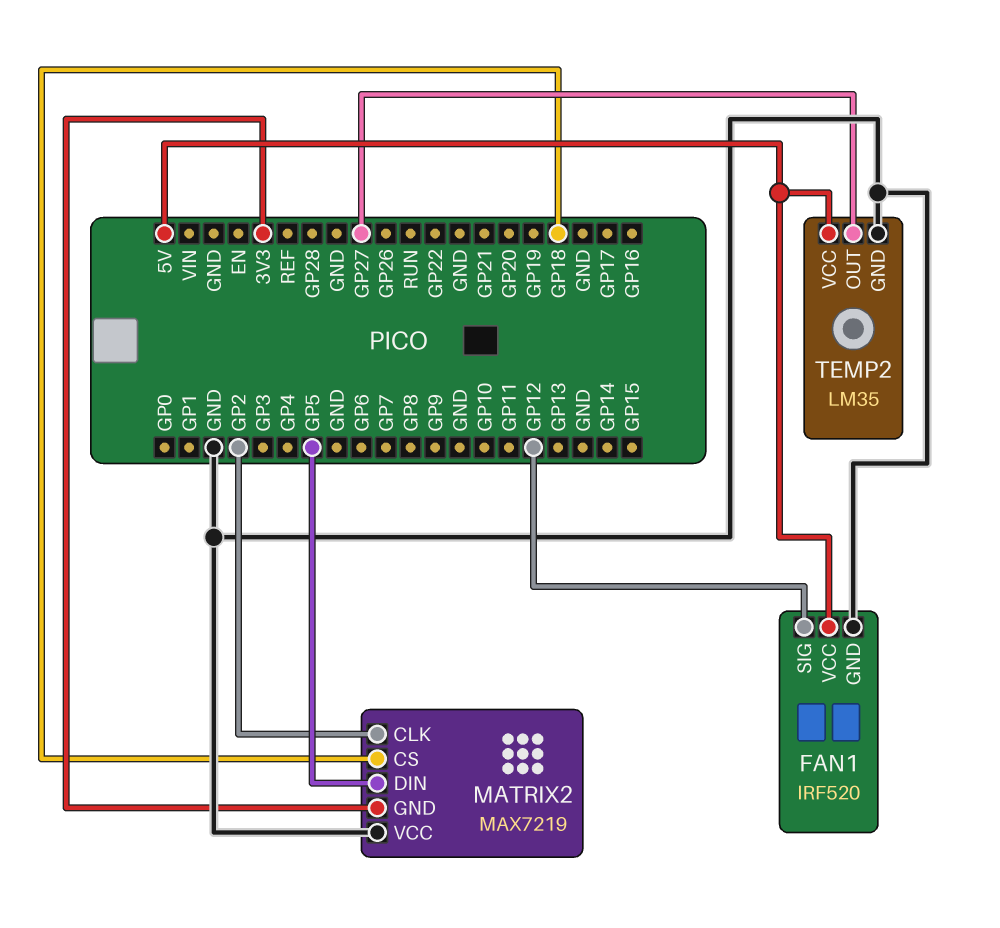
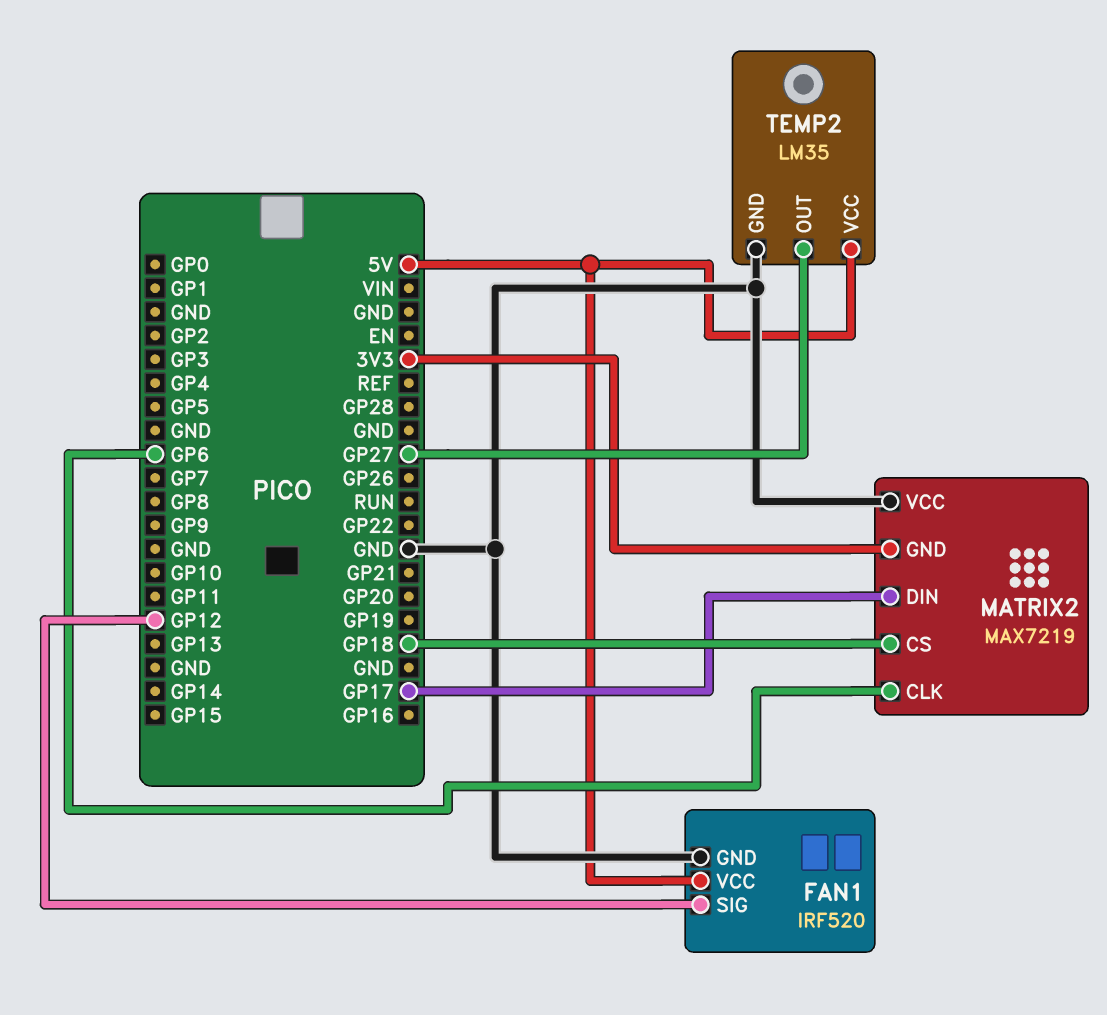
MATRIX2 pin CLK: GP2 -> GP6
MATRIX2 pin DIN: GP5 -> GP17

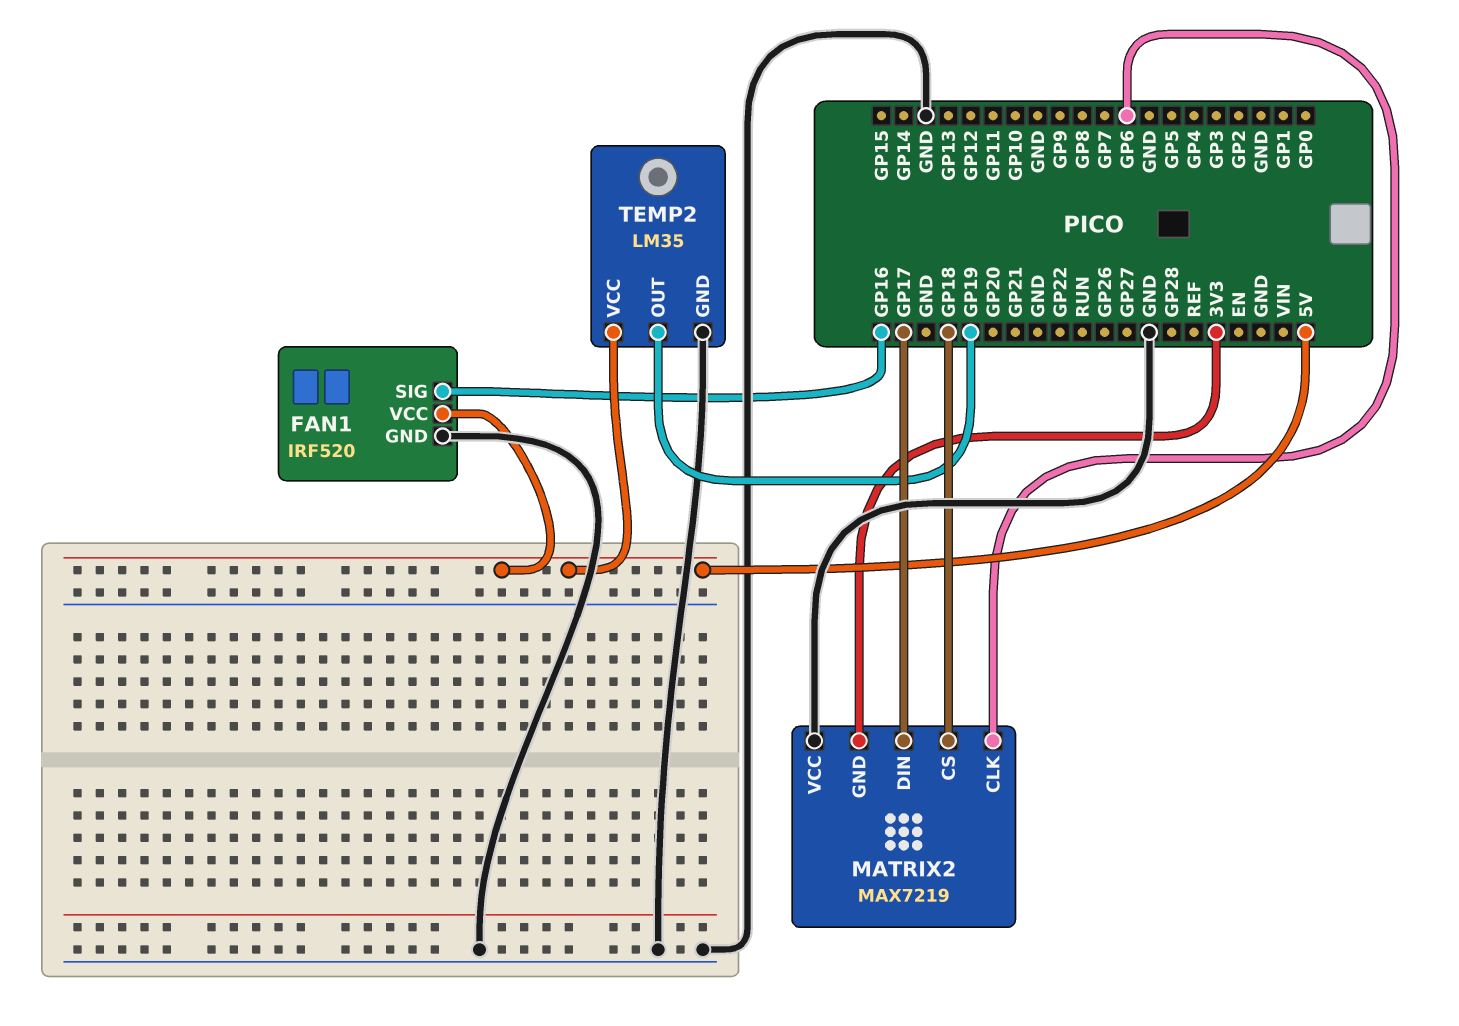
FAN1 pin SIG: GP12 -> GP16
TEMP2 pin OUT: GP27 -> GP19

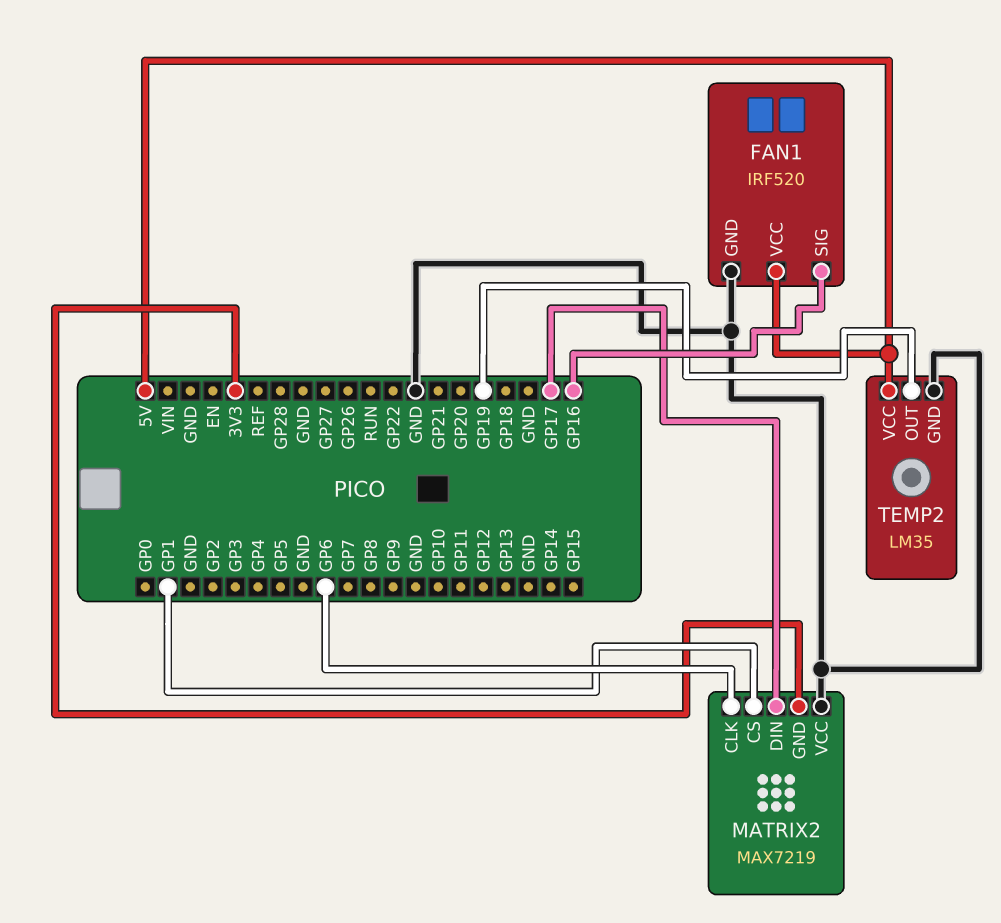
MATRIX2 pin CS: GP18 -> GP1

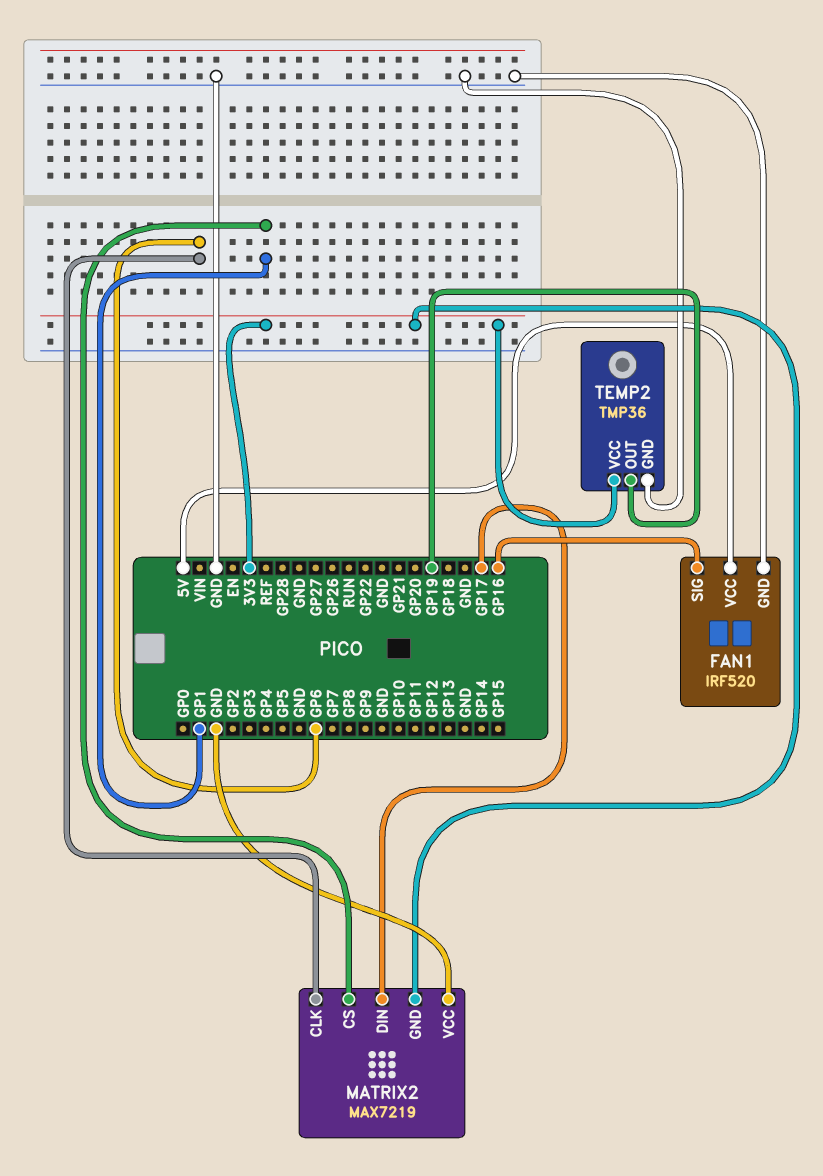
TEMP2: LM35 -> TMP36
TEMP2 pin VCC: 5V -> 3V3

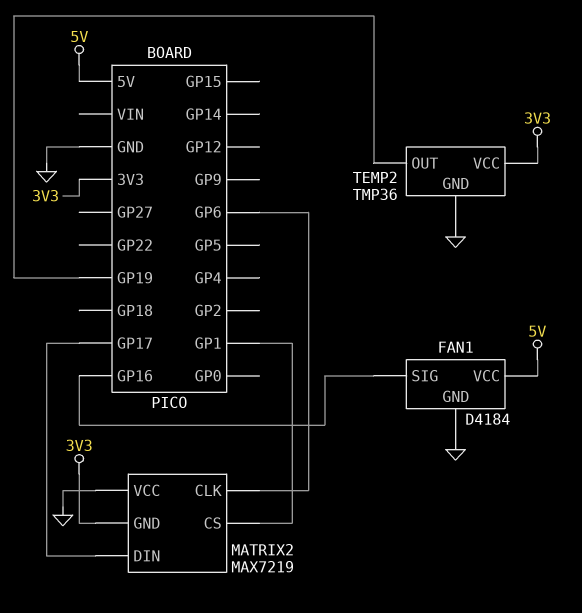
FAN1: IRF520 -> D4184

